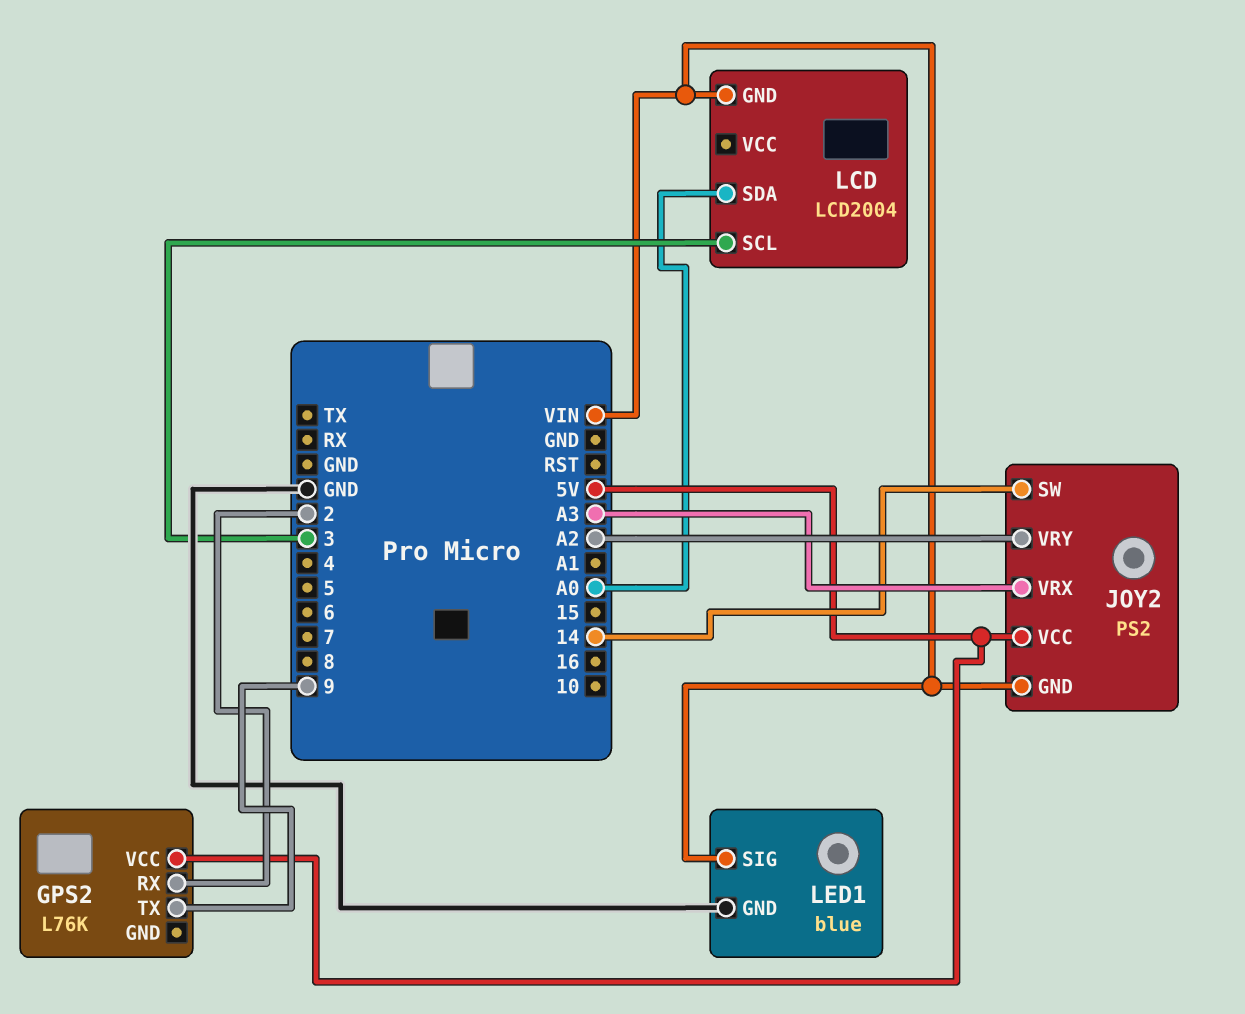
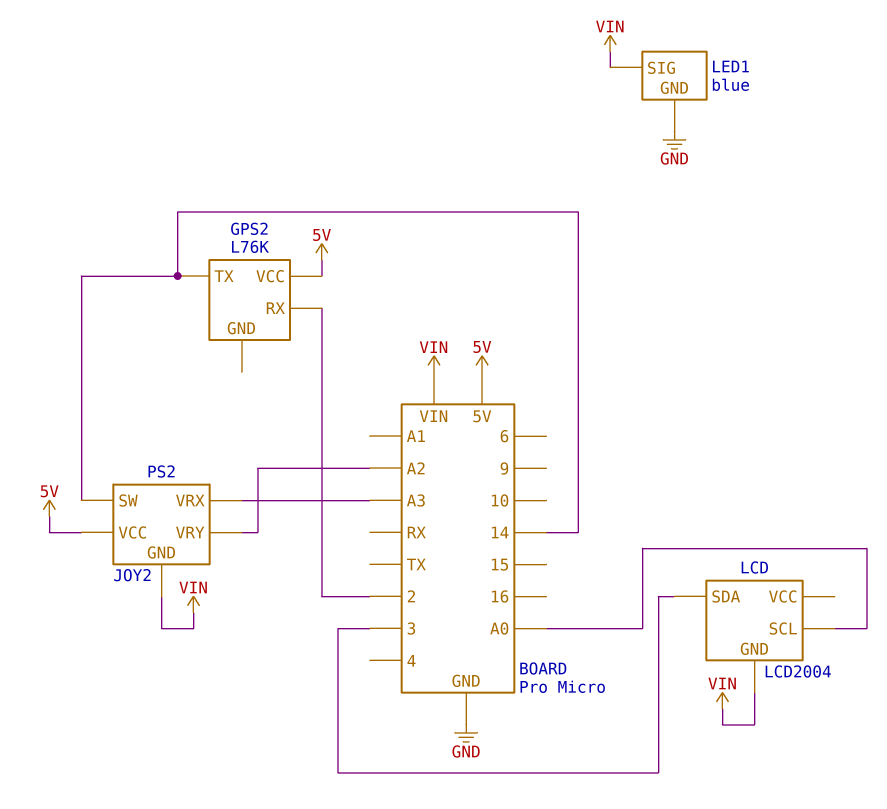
GPS2 pin TX: 9 -> 14
LCD pin SCL: 3 -> A0
LCD pin SDA: A0 -> 3

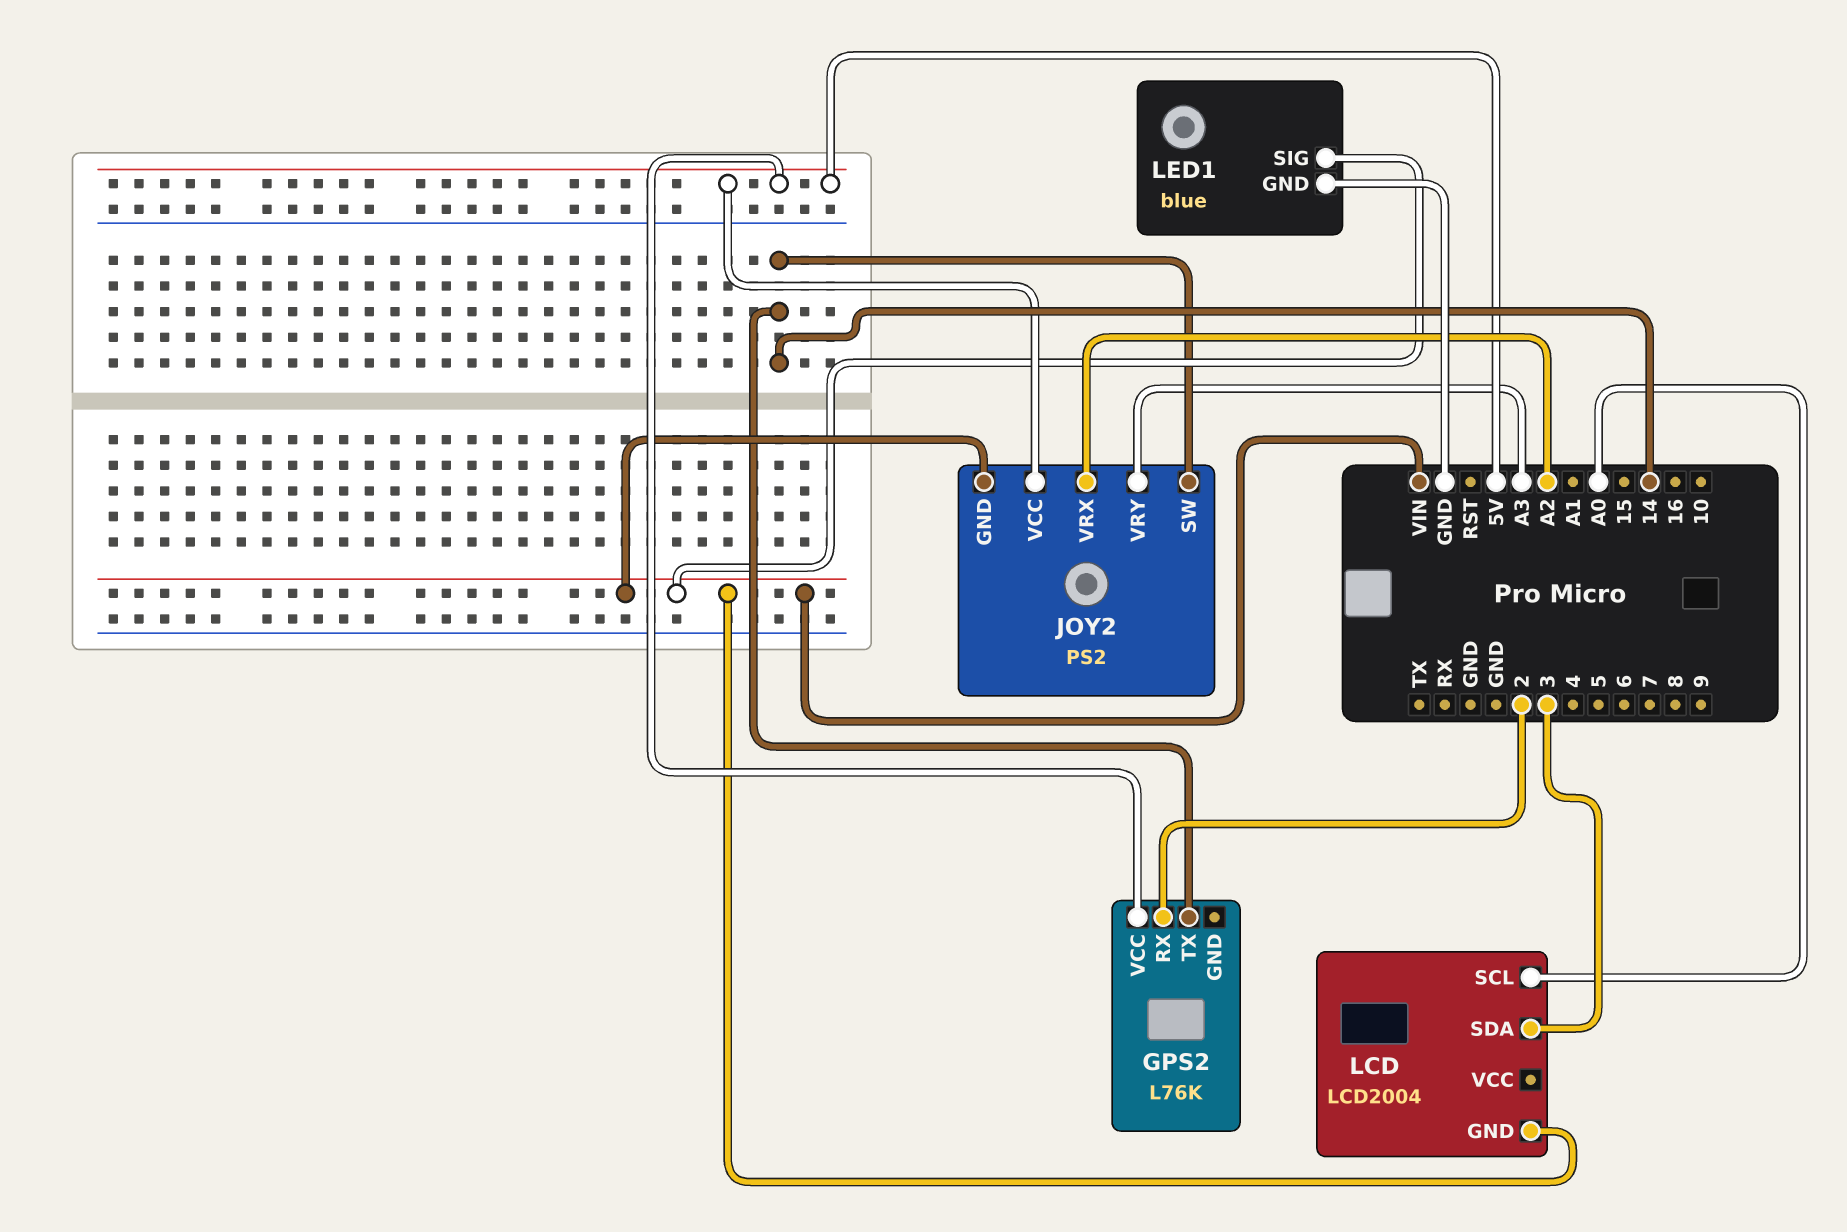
JOY2 pin VRX: A3 -> A2
JOY2 pin VRY: A2 -> A3

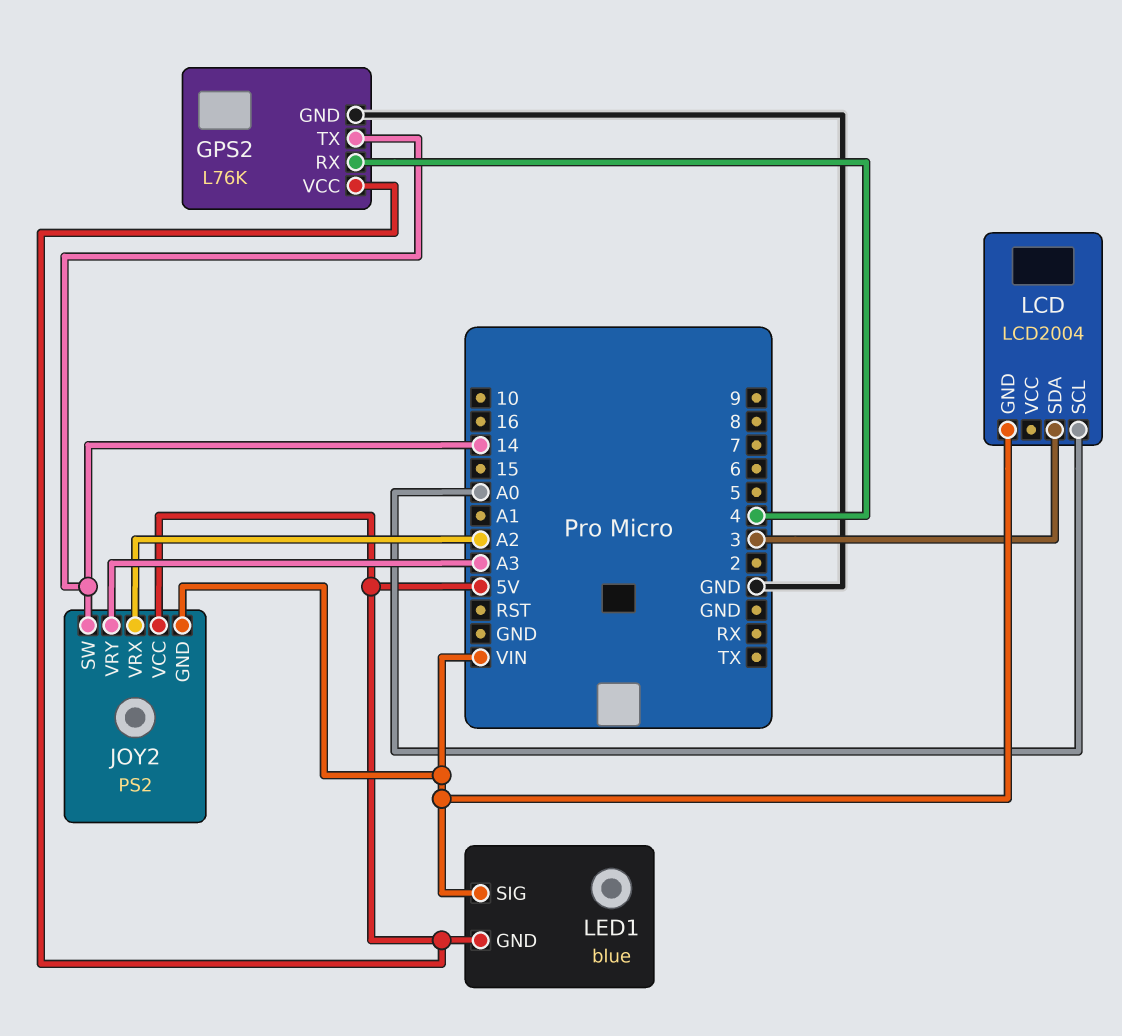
GPS2 pin GND: none -> GND
GPS2 pin RX: 2 -> 4
LED1 pin GND: GND -> 5V

